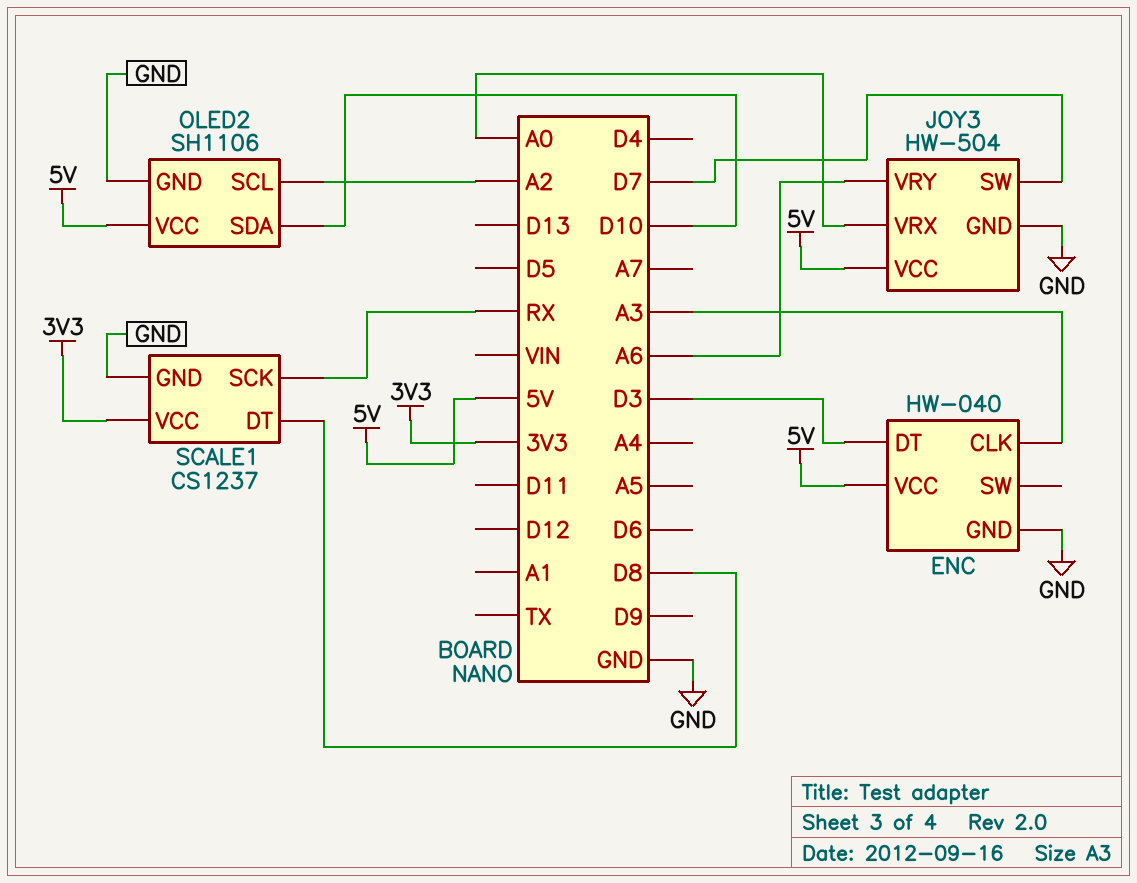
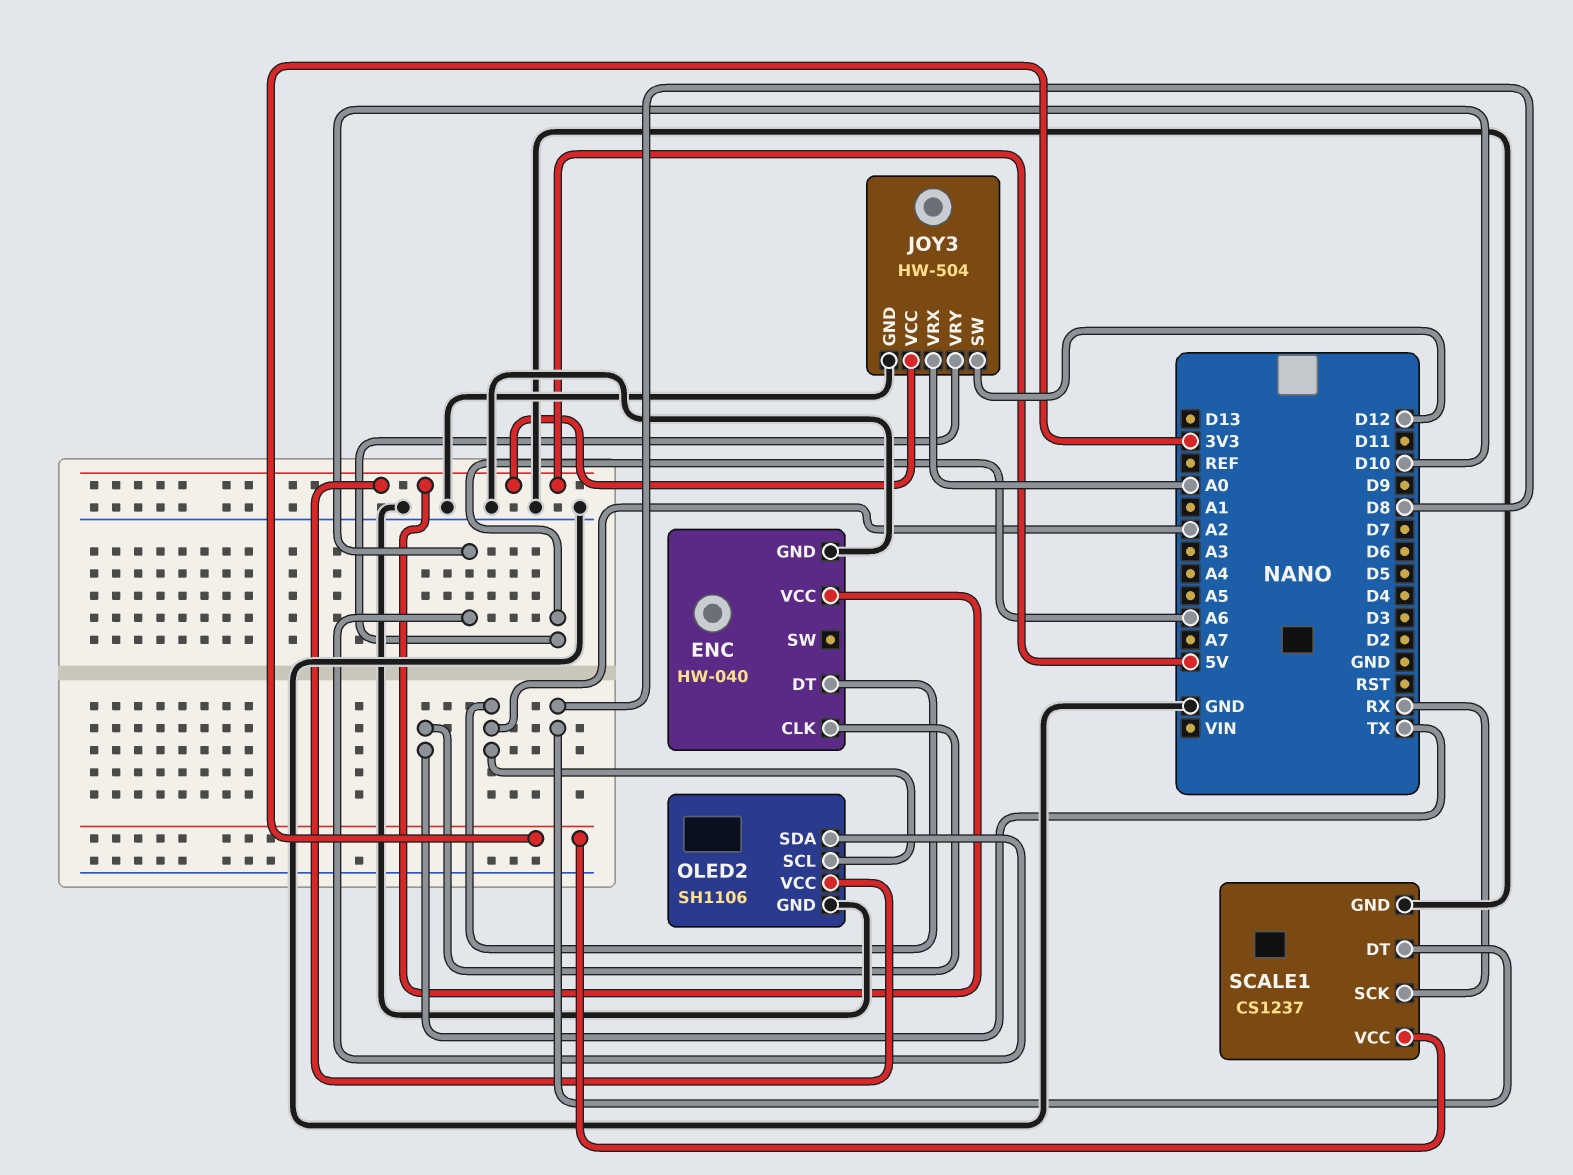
ENC pin CLK: A3 -> TX
ENC pin DT: D3 -> A2
JOY3 pin SW: D7 -> D12

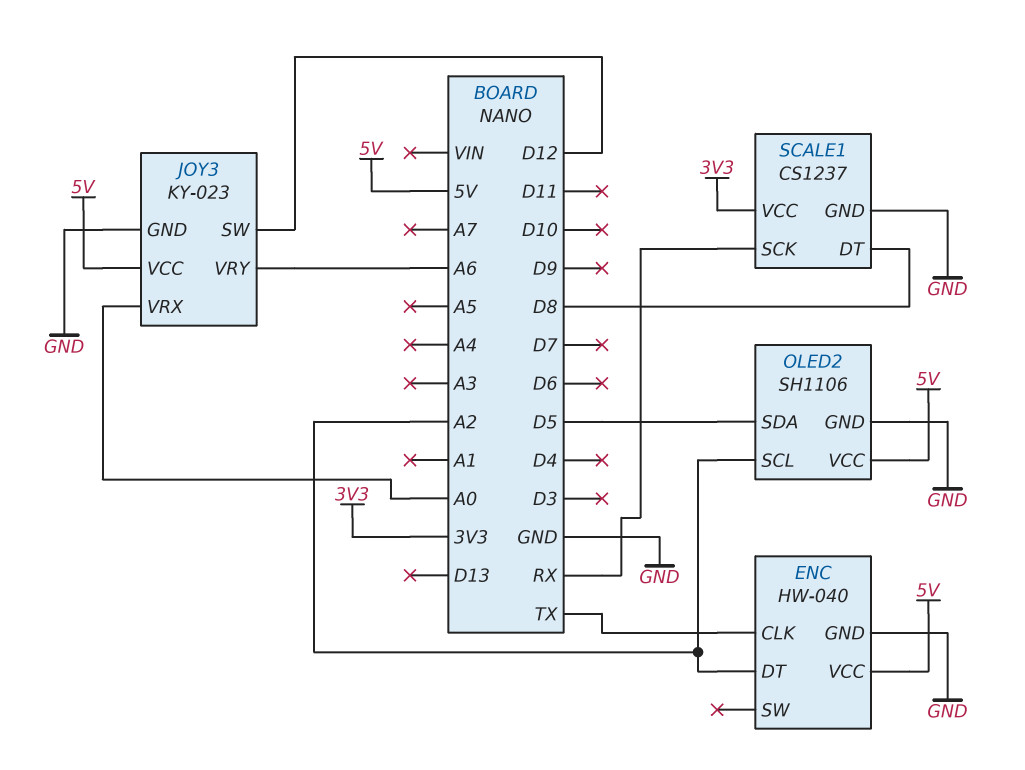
JOY3: HW-504 -> KY-023
OLED2 pin SDA: D10 -> D5

